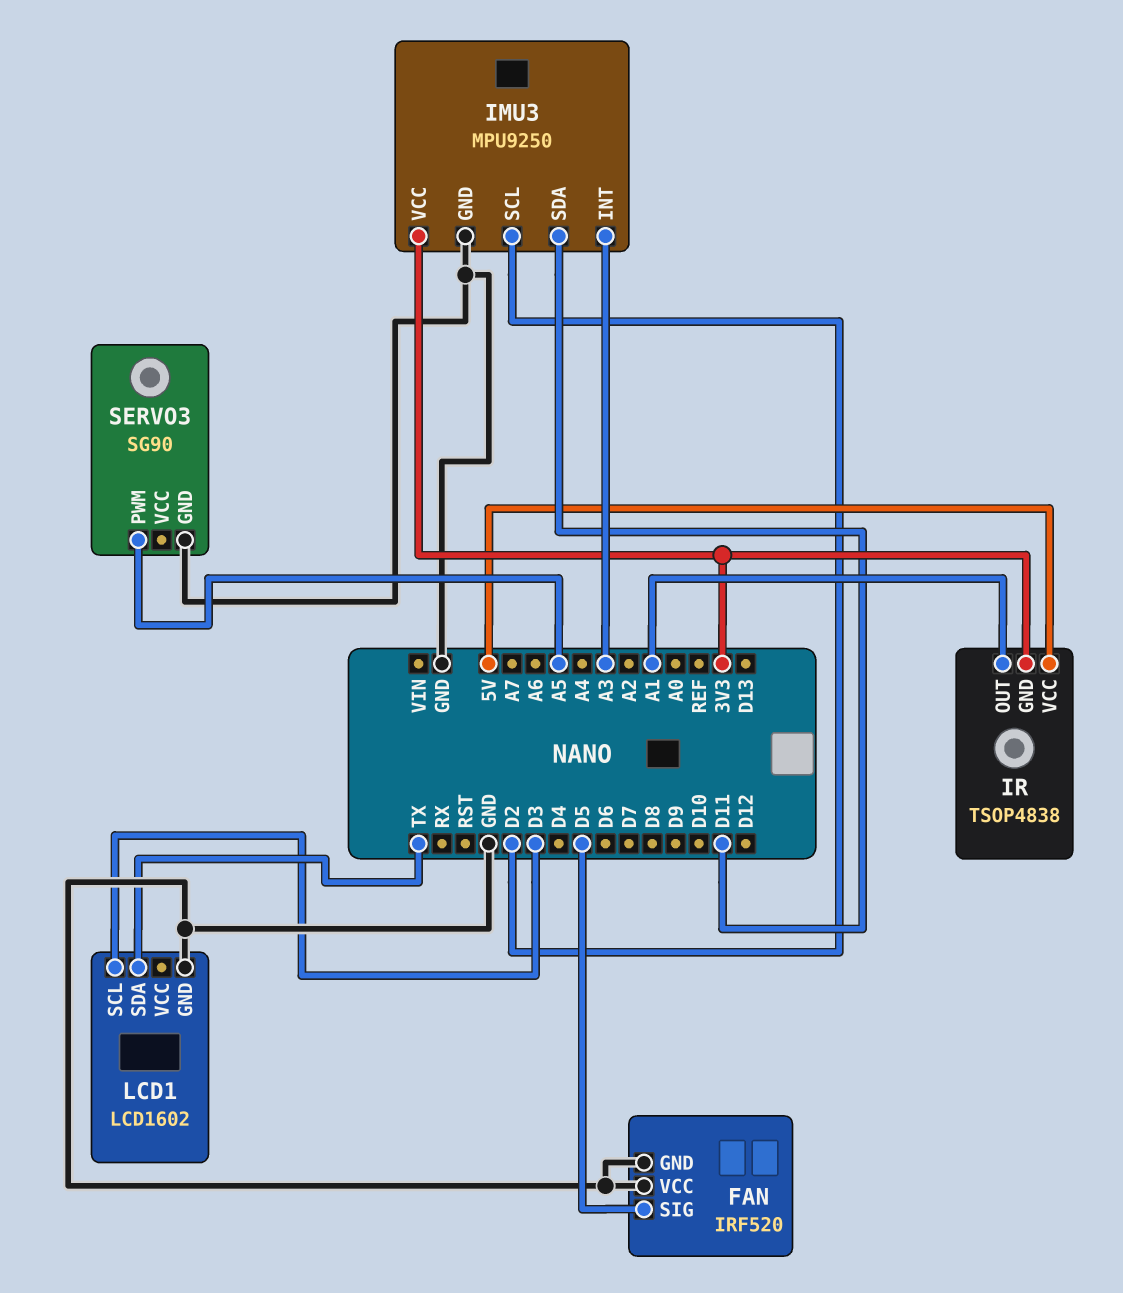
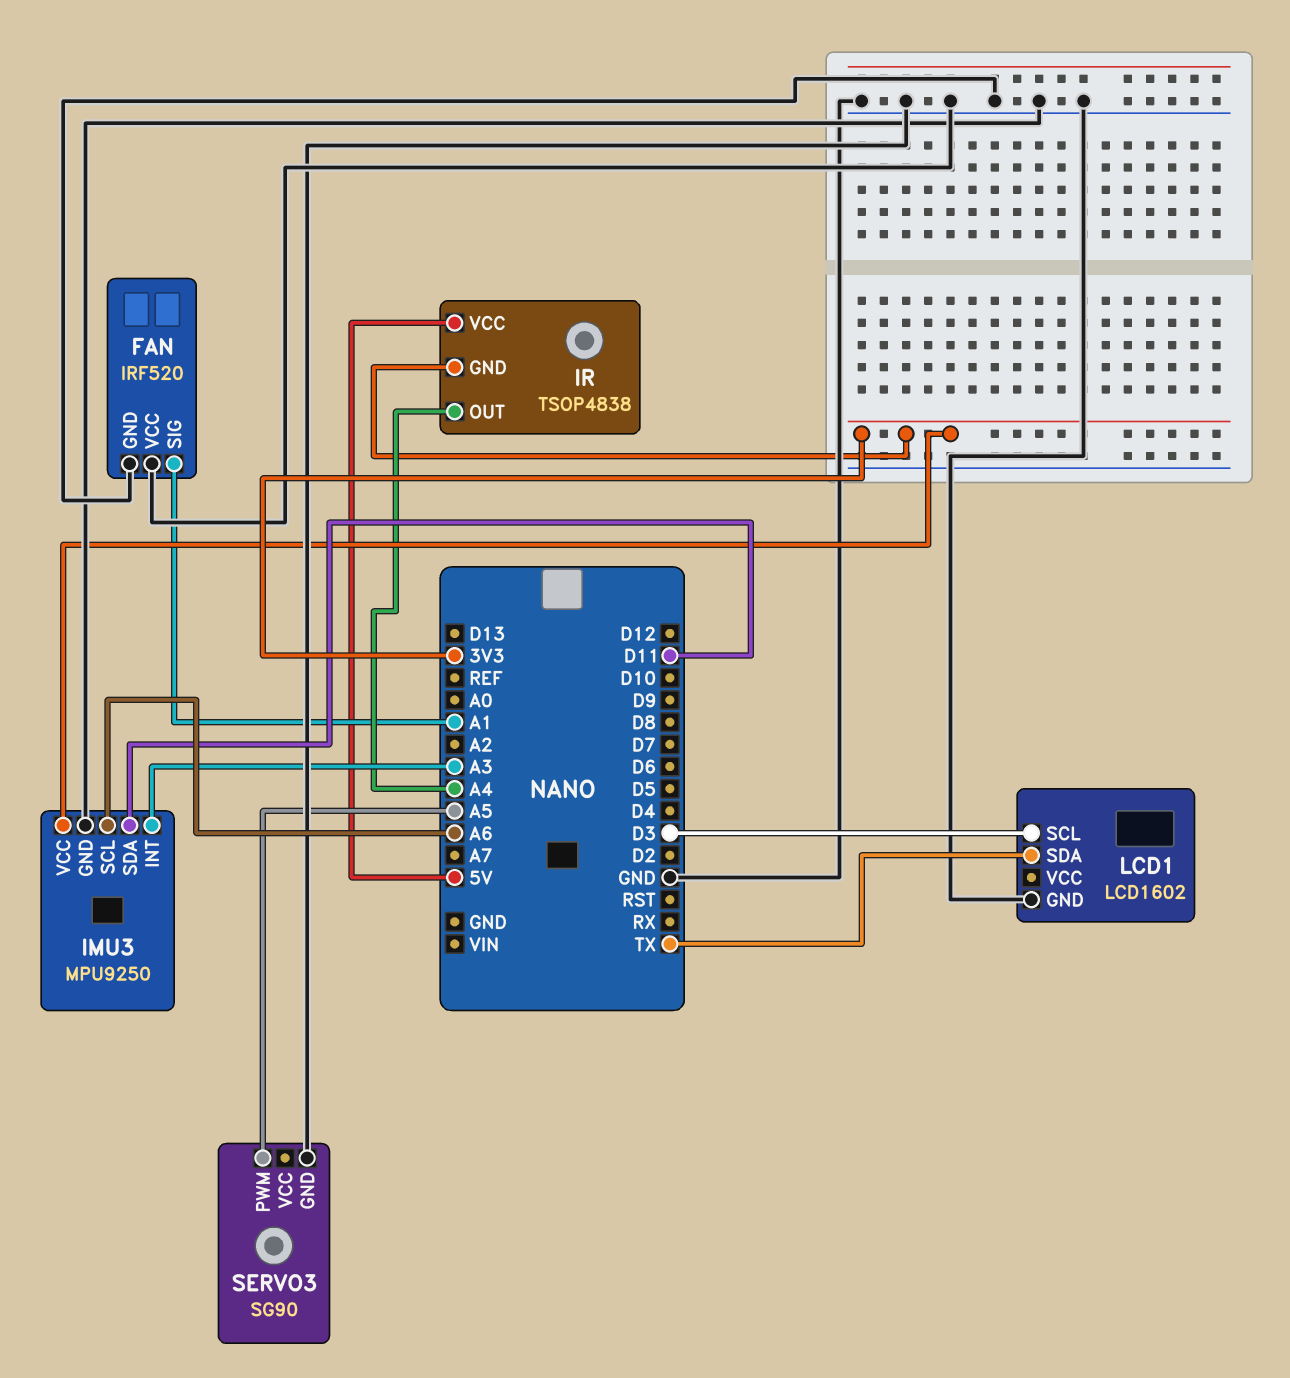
FAN pin SIG: D5 -> A1
IMU3 pin SCL: D2 -> A6
IR pin OUT: A1 -> A4

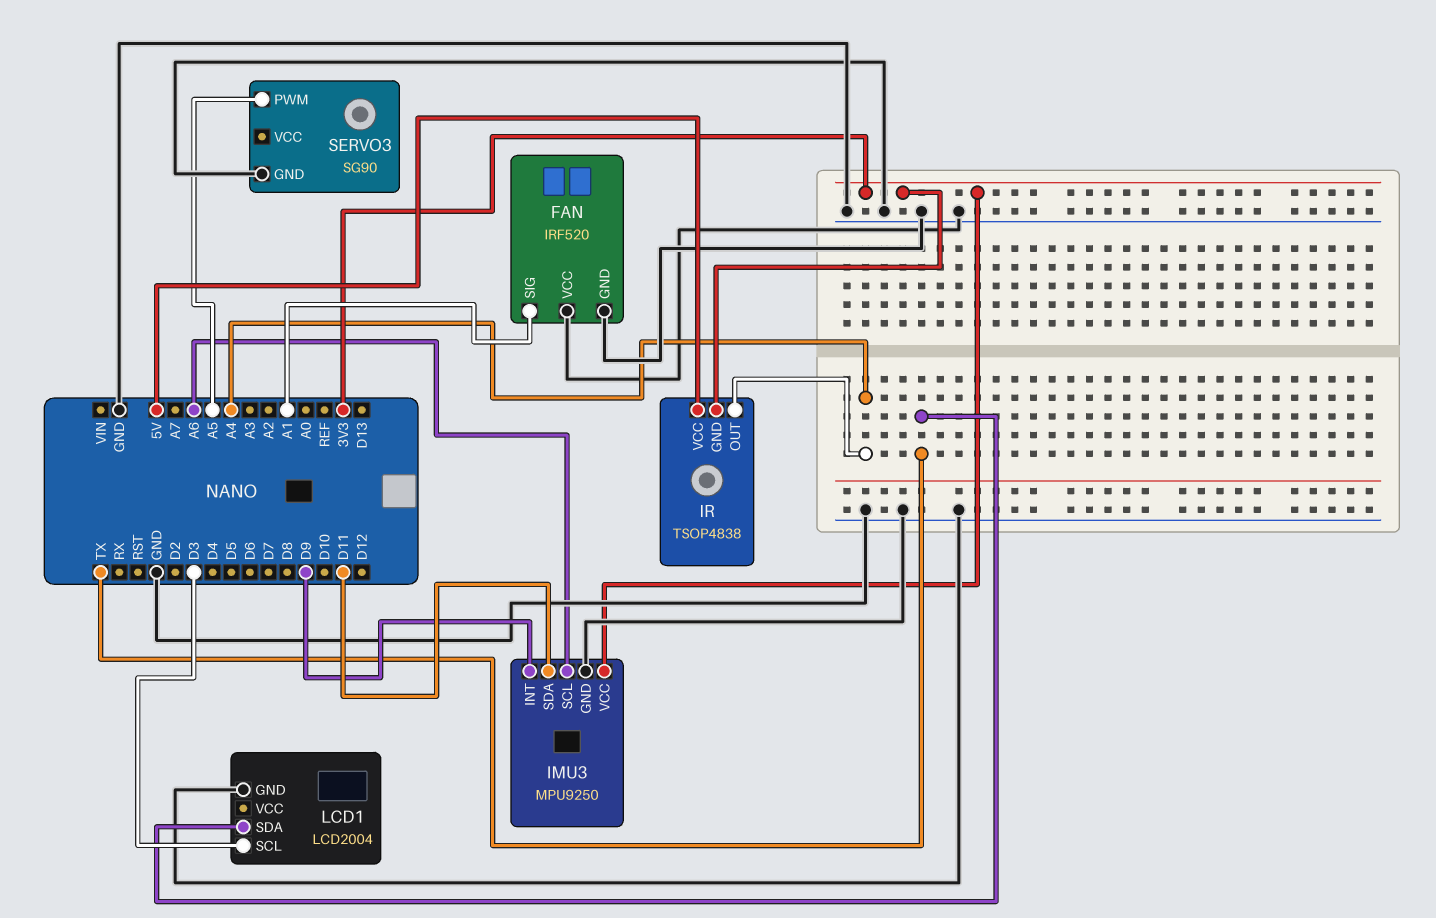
IMU3 pin INT: A3 -> D9
LCD1: LCD1602 -> LCD2004

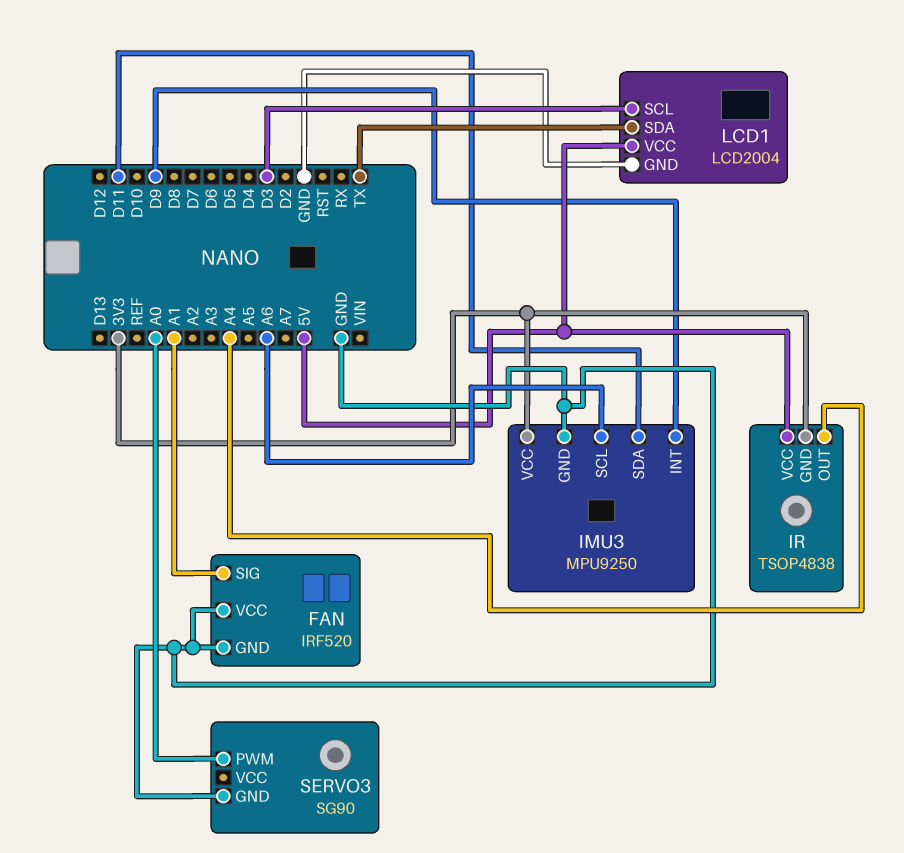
LCD1 pin VCC: none -> 5V
SERVO3 pin PWM: A5 -> A0

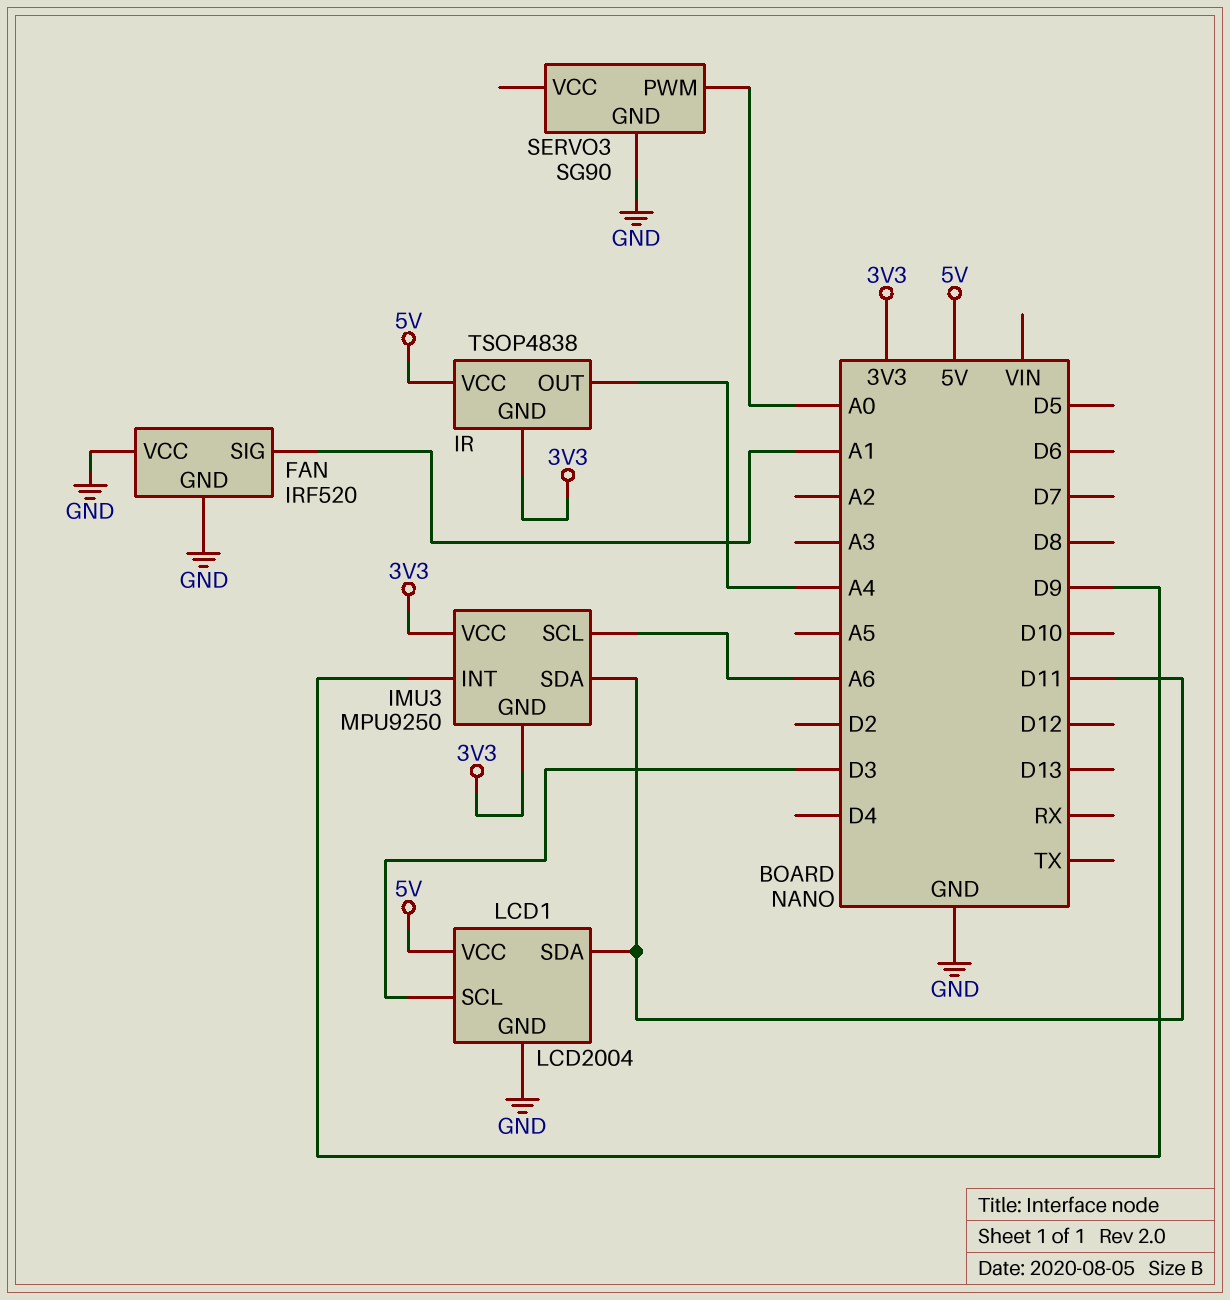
IMU3 pin GND: GND -> 3V3
LCD1 pin SDA: TX -> D11

